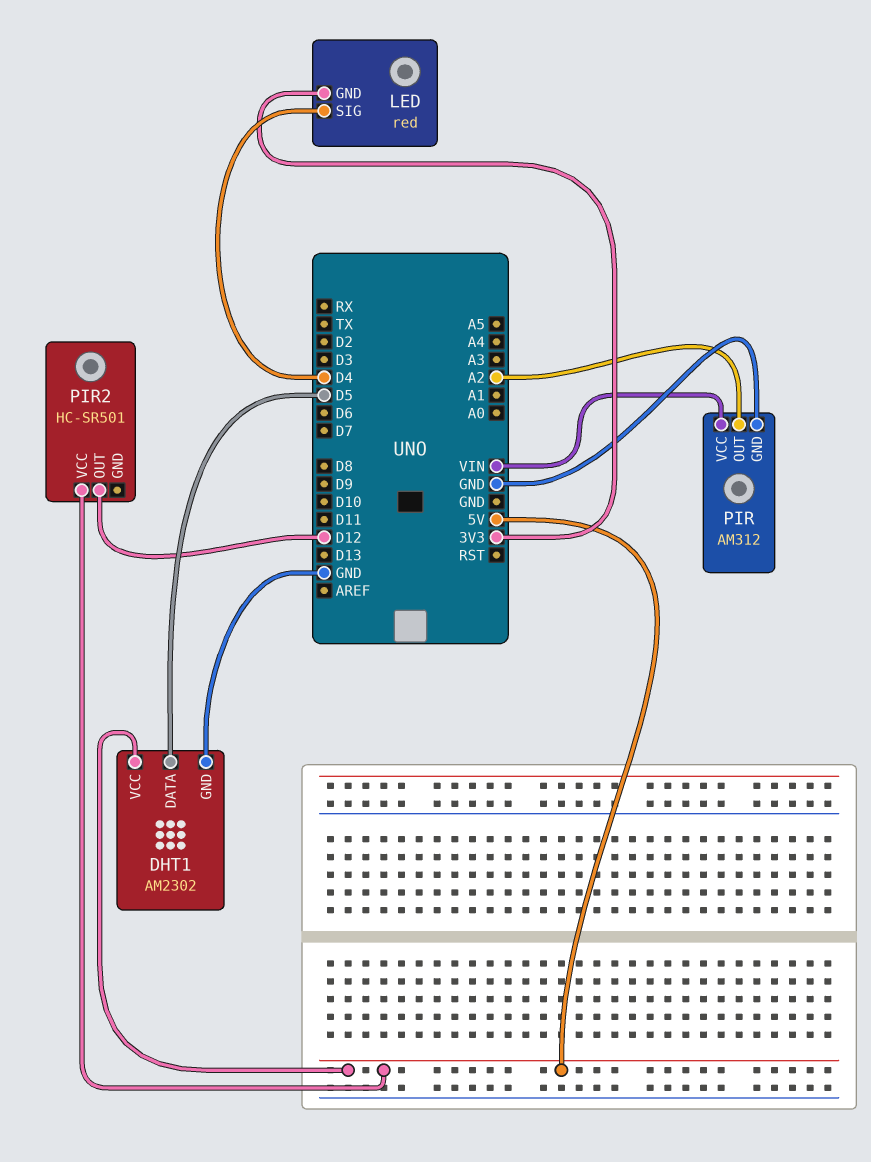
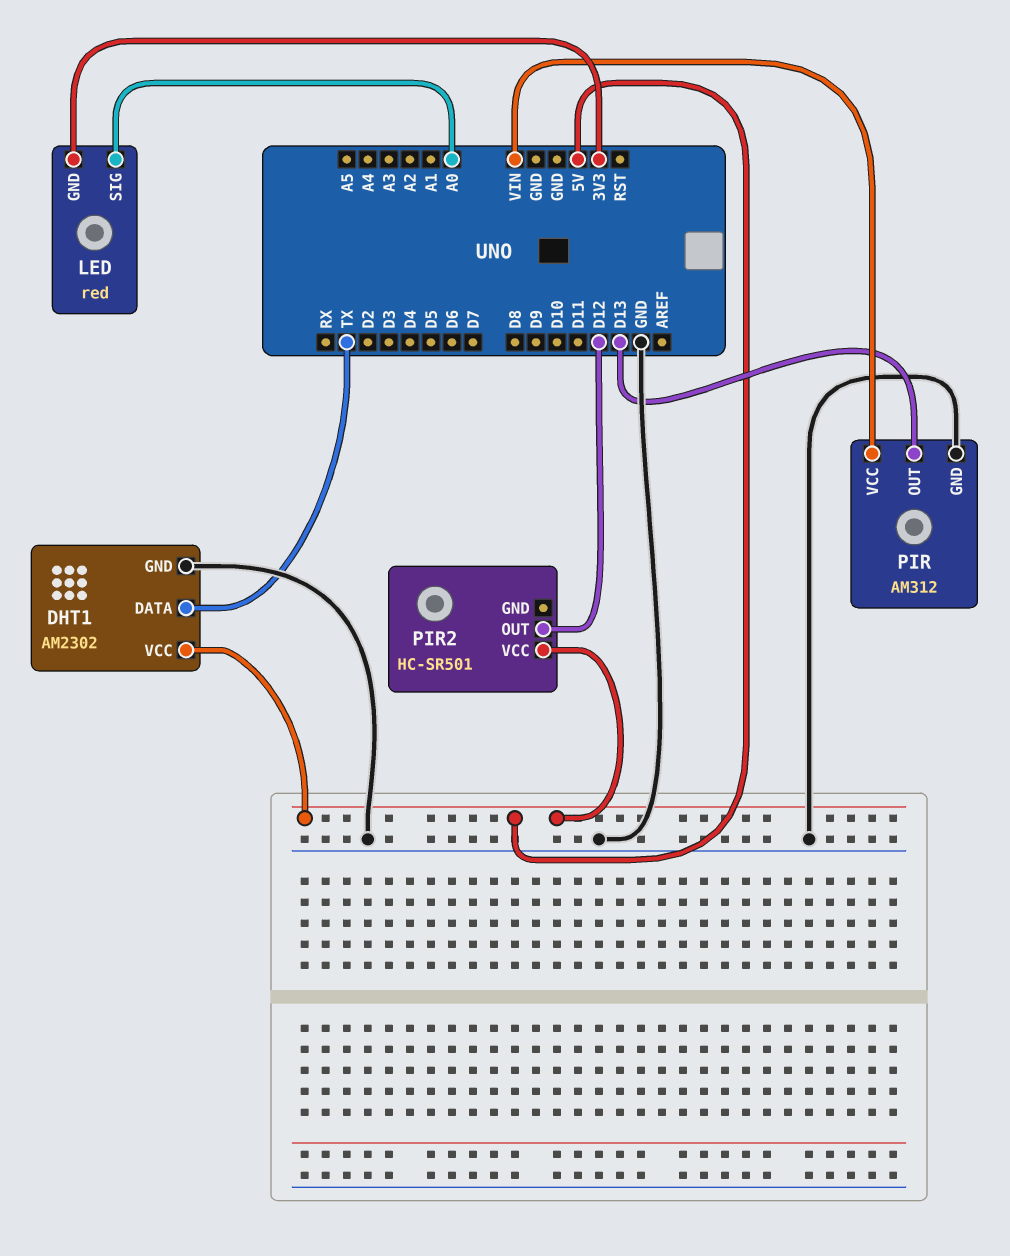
DHT1 pin DATA: D5 -> TX
LED pin SIG: D4 -> A0
PIR pin OUT: A2 -> D13

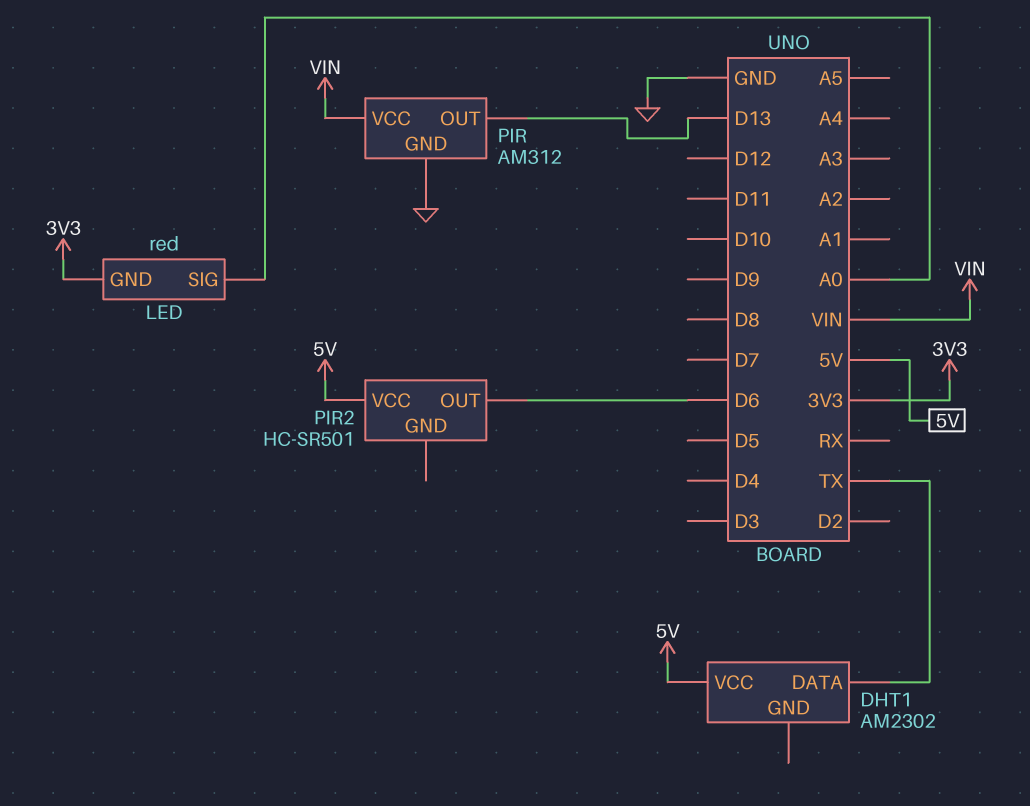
DHT1 pin GND: GND -> none
PIR2 pin OUT: D12 -> D6

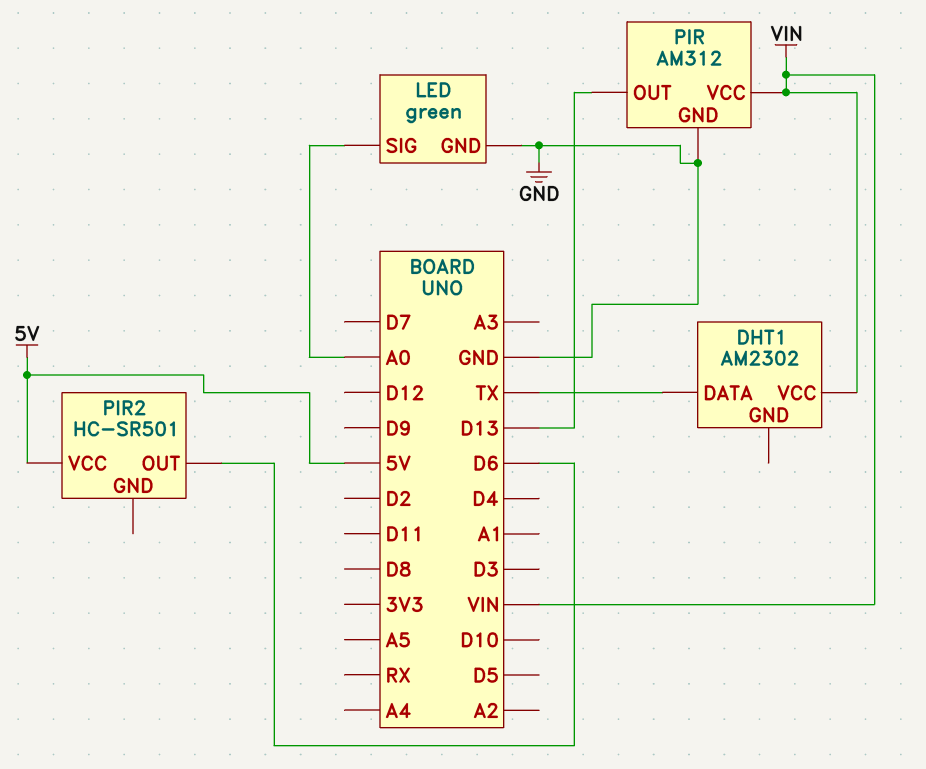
DHT1 pin VCC: 5V -> VIN
LED: red -> green
LED pin GND: 3V3 -> GND

